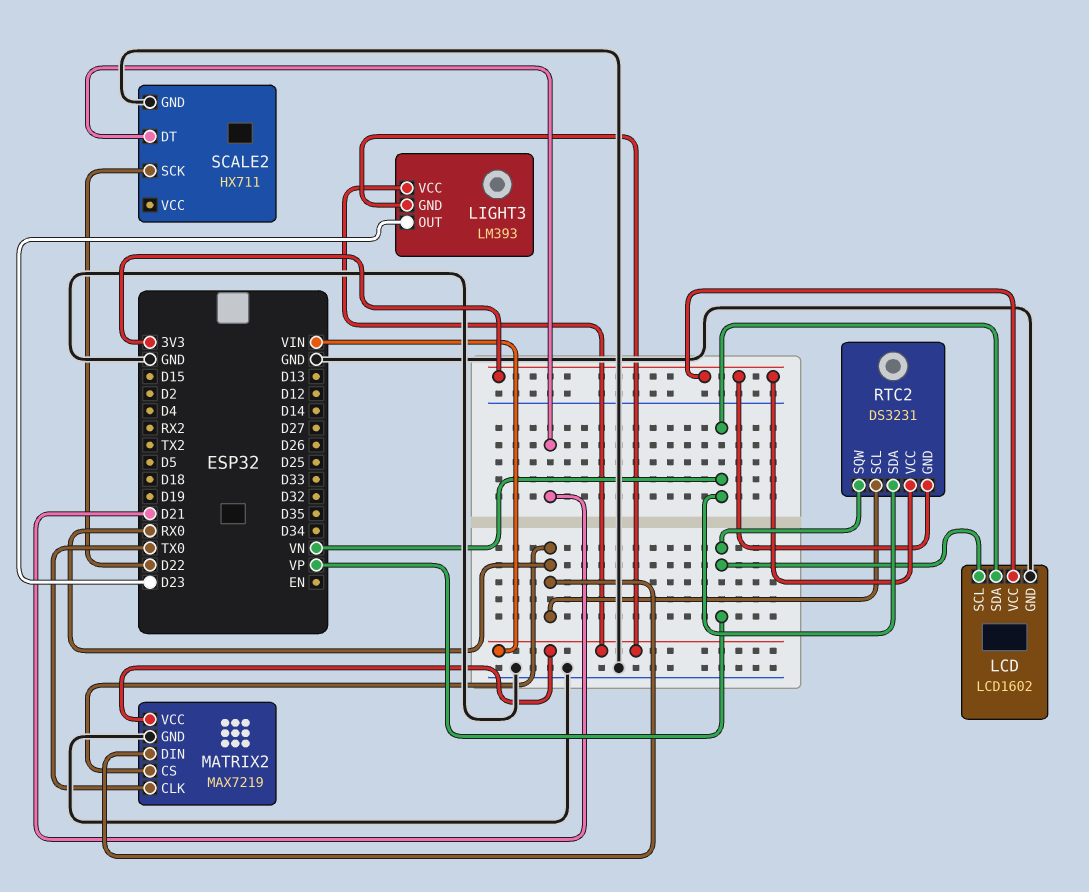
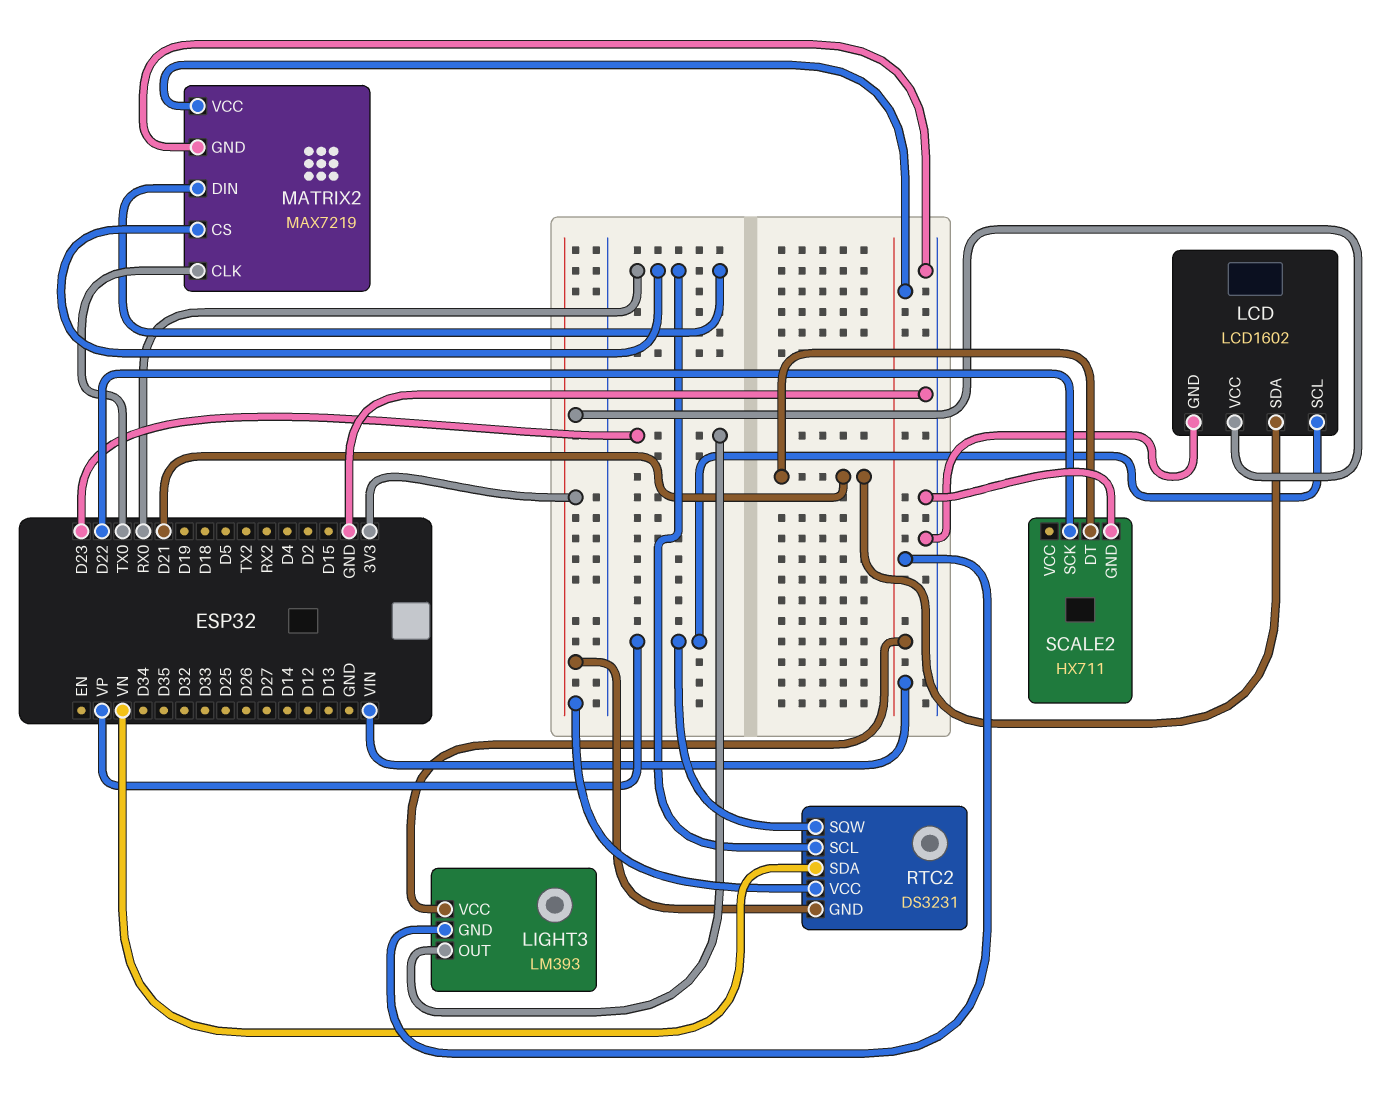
LCD pin SDA: VN -> D21

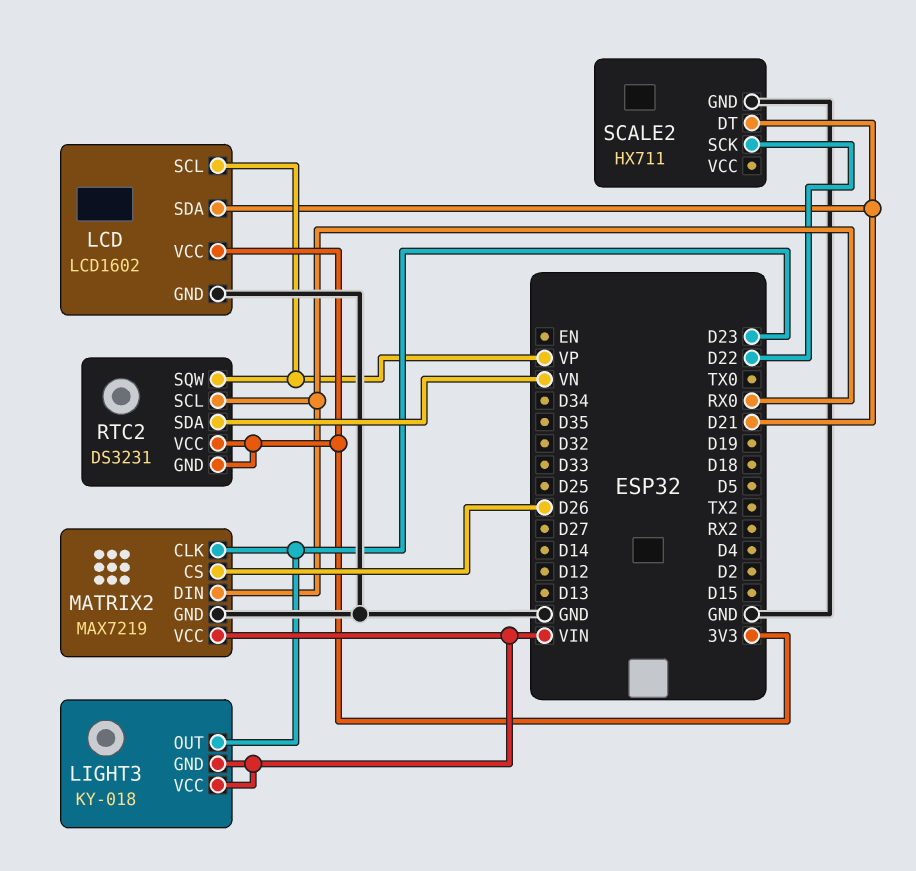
LIGHT3: LM393 -> KY-018
MATRIX2 pin CLK: TX0 -> D23
MATRIX2 pin CS: RX0 -> D26

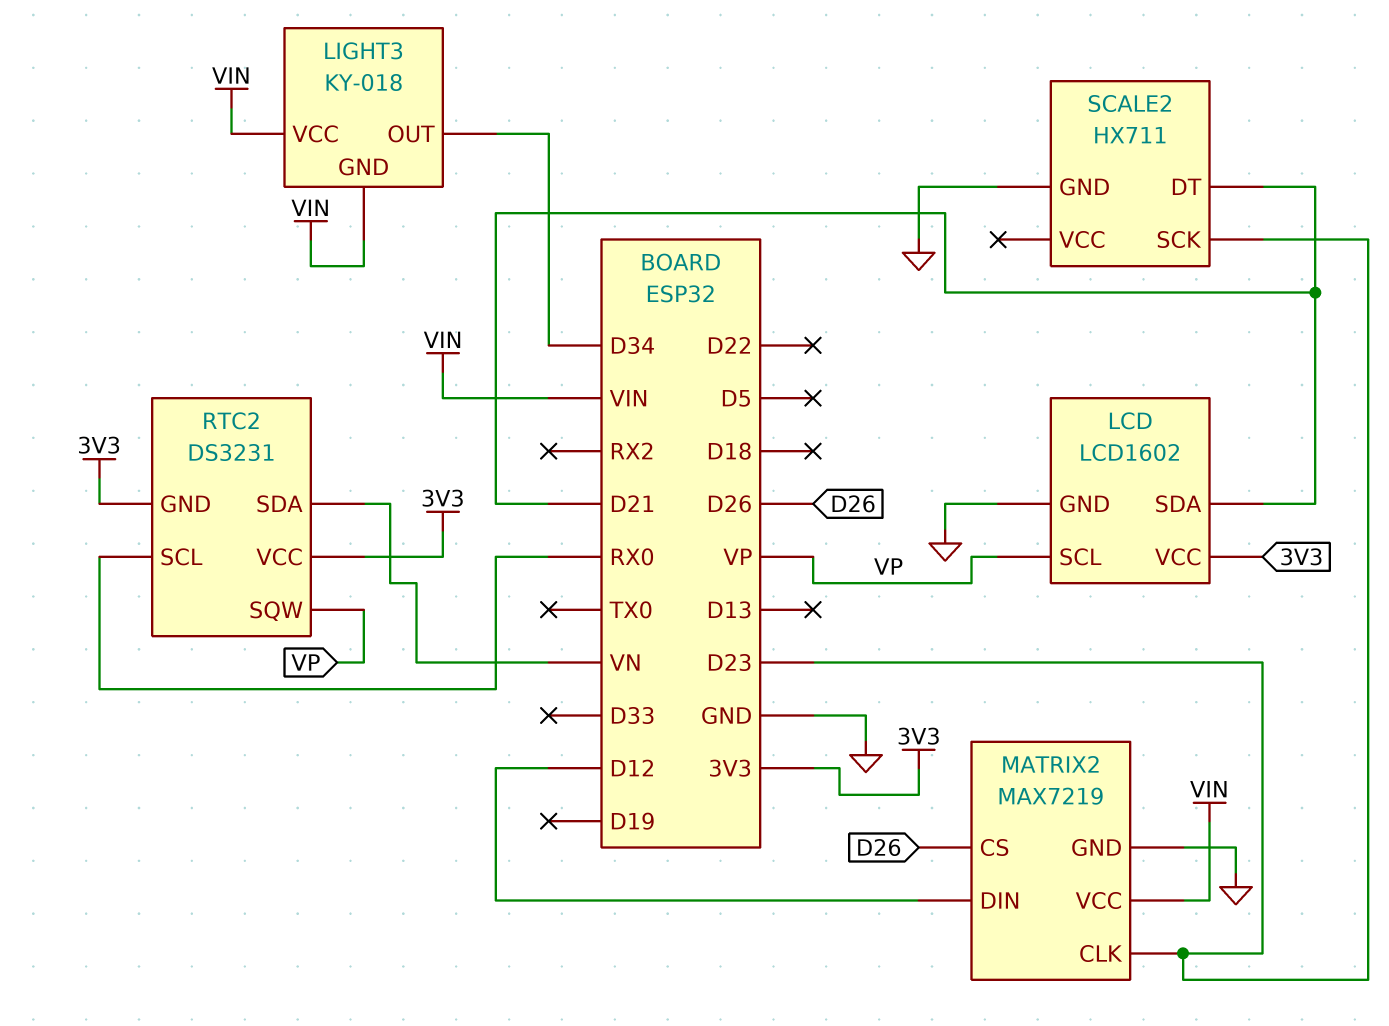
LIGHT3 pin OUT: D23 -> D34
MATRIX2 pin DIN: RX0 -> D12
SCALE2 pin SCK: D22 -> D23

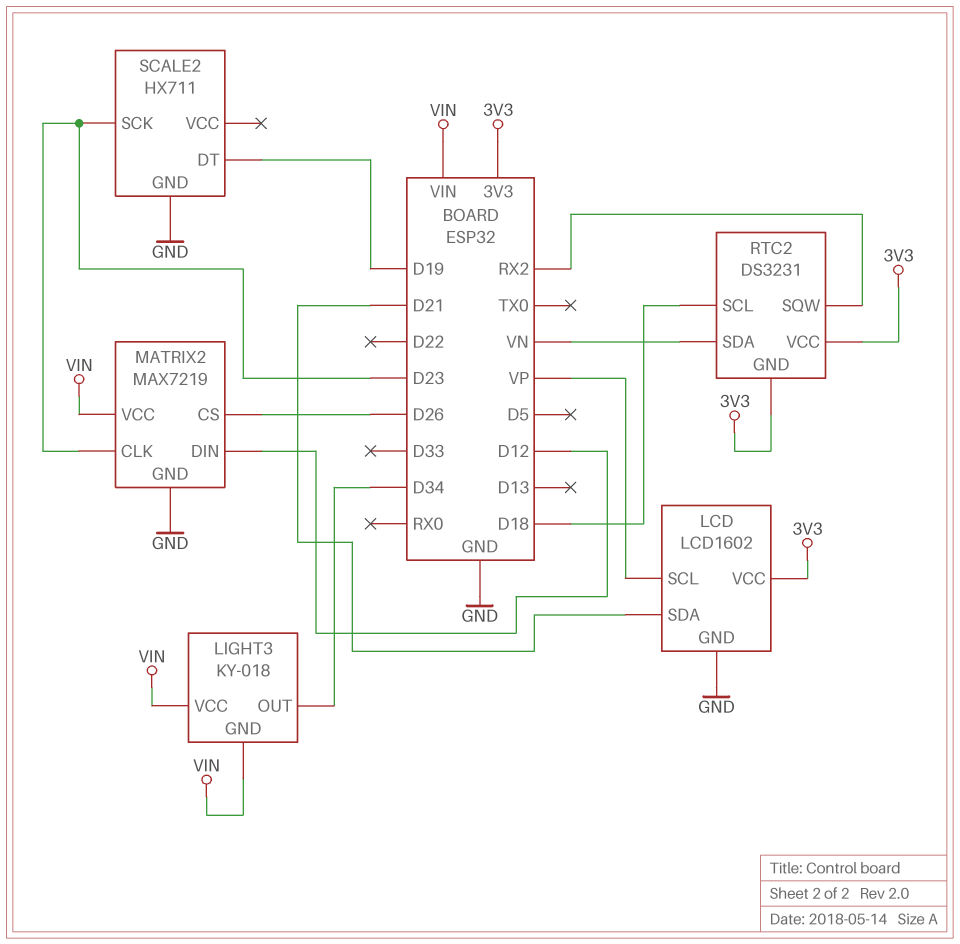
RTC2 pin SCL: RX0 -> D18
RTC2 pin SQW: VP -> RX2
SCALE2 pin DT: D21 -> D19

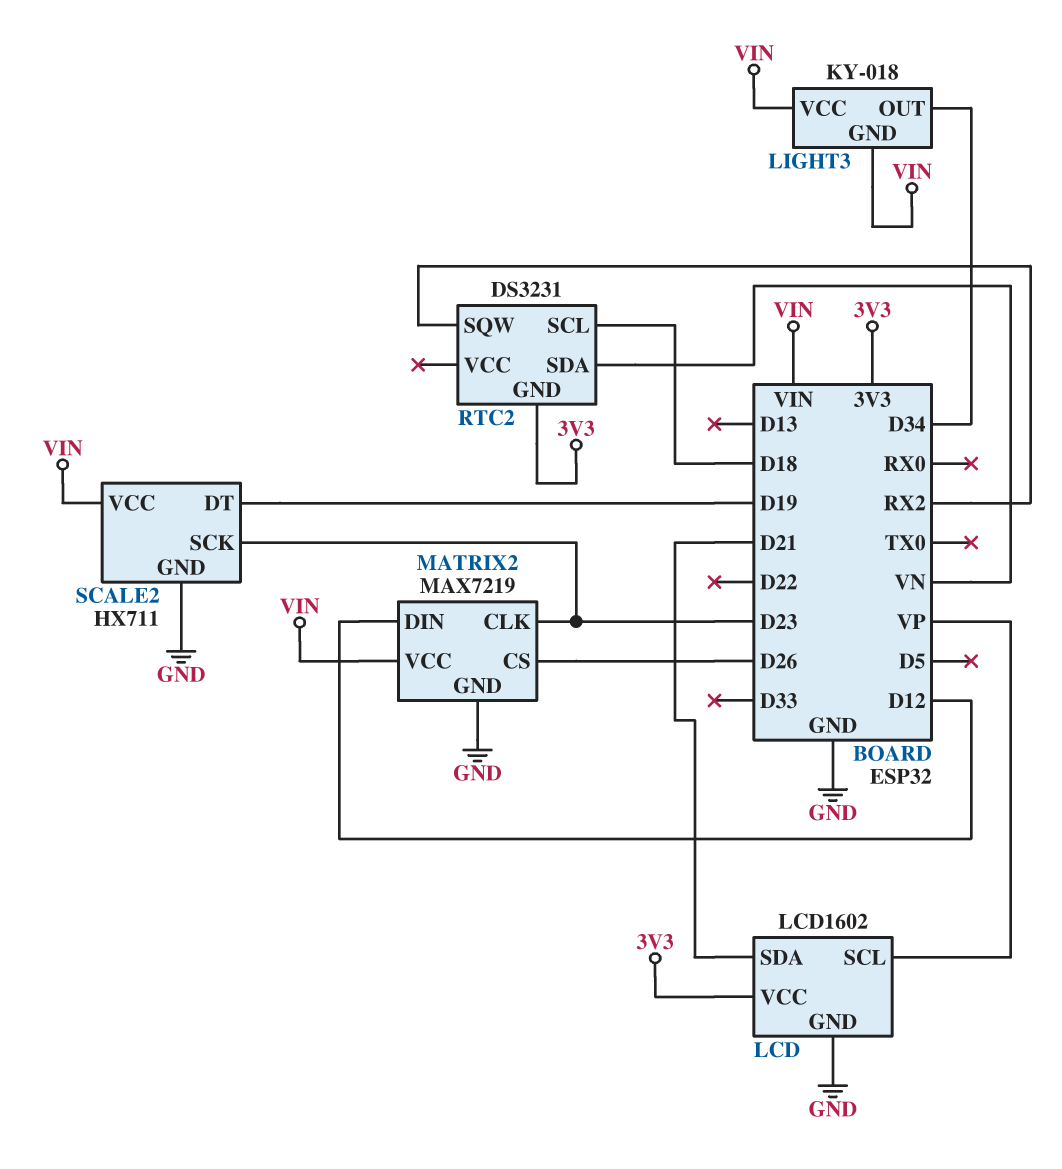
RTC2 pin VCC: 3V3 -> none
SCALE2 pin VCC: none -> VIN

